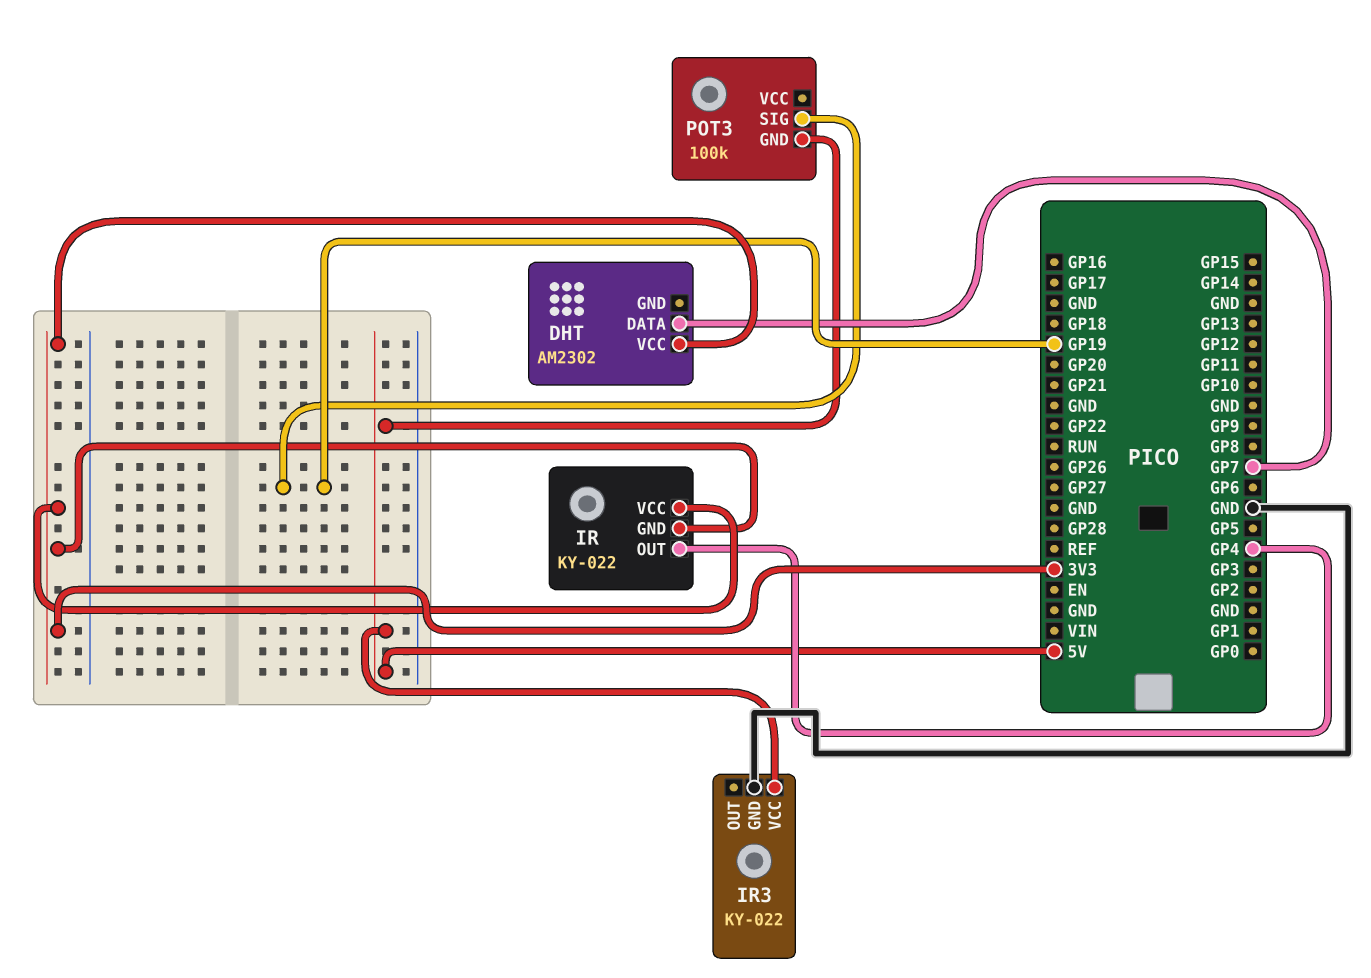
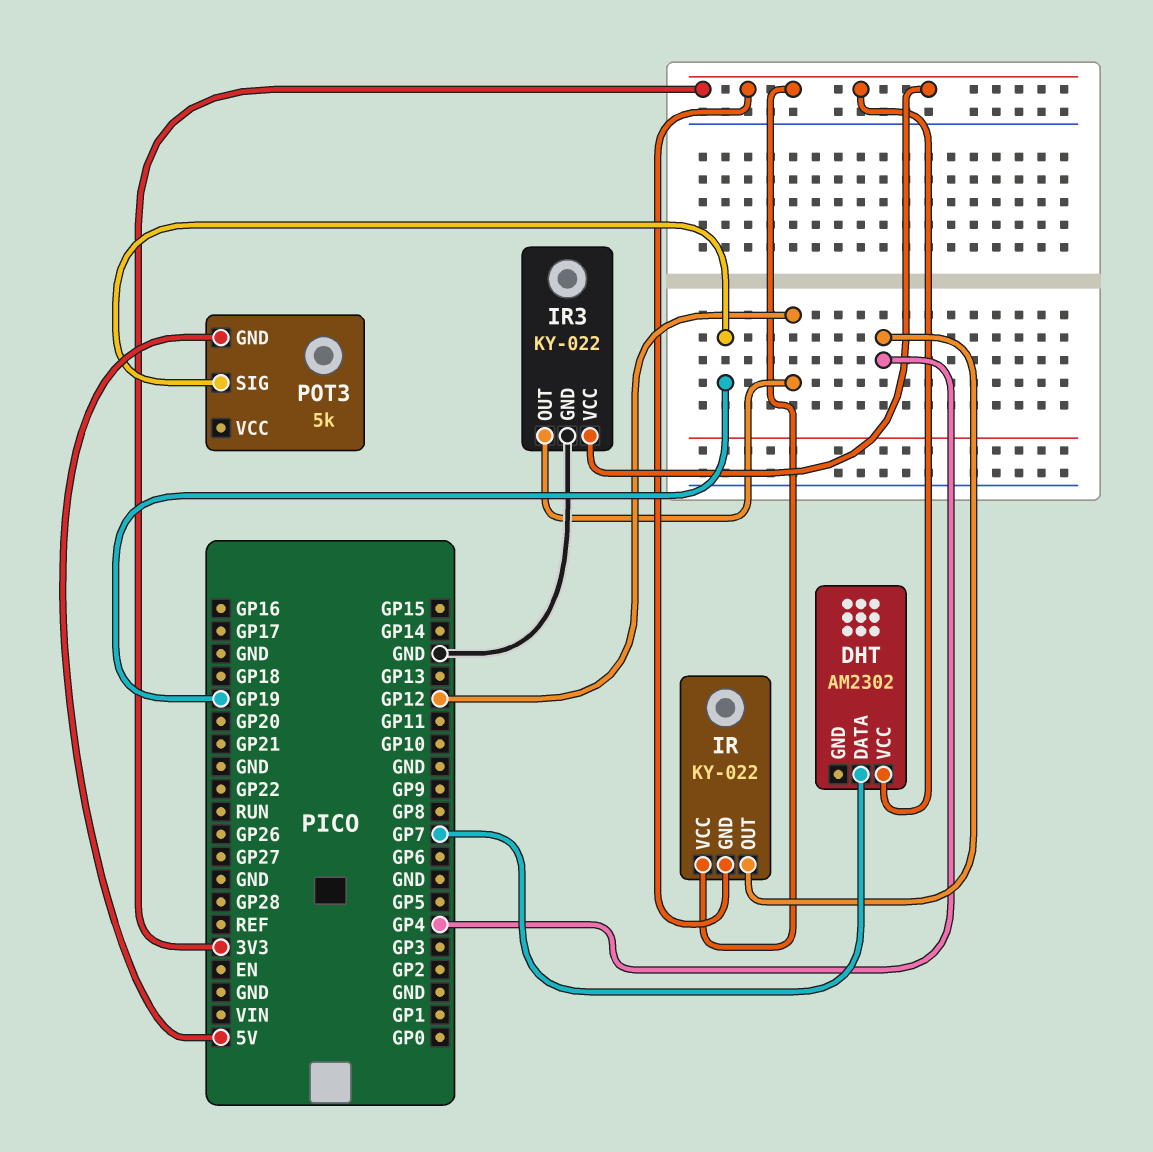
IR3 pin OUT: none -> GP12
IR3 pin VCC: 5V -> 3V3
POT3: 100k -> 5k

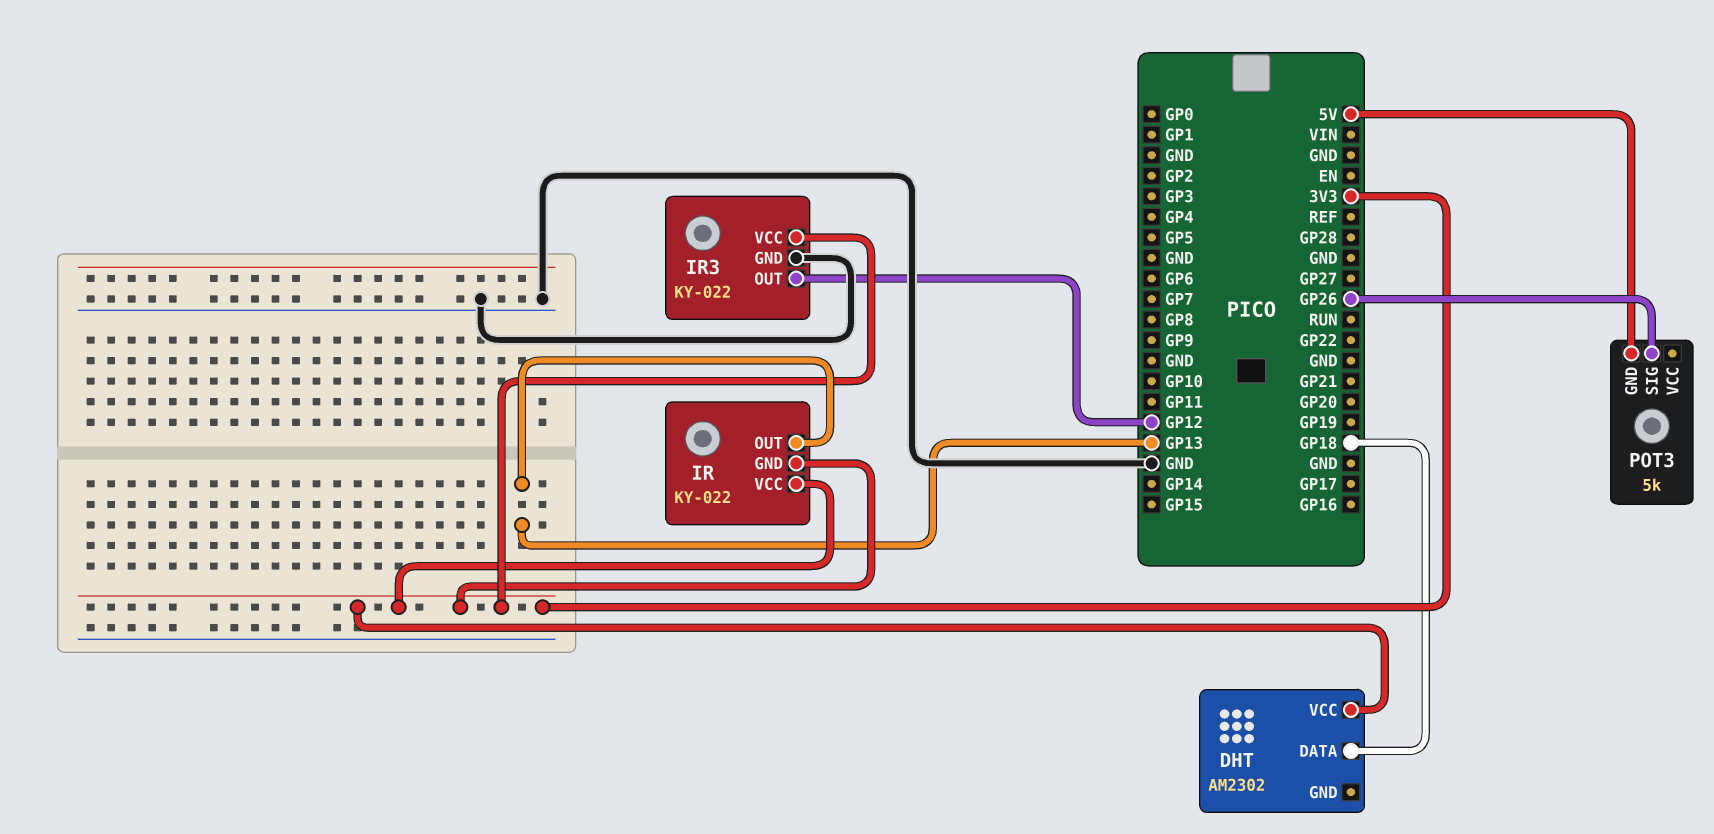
DHT pin DATA: GP7 -> GP18
IR pin OUT: GP4 -> GP13
POT3 pin SIG: GP19 -> GP26

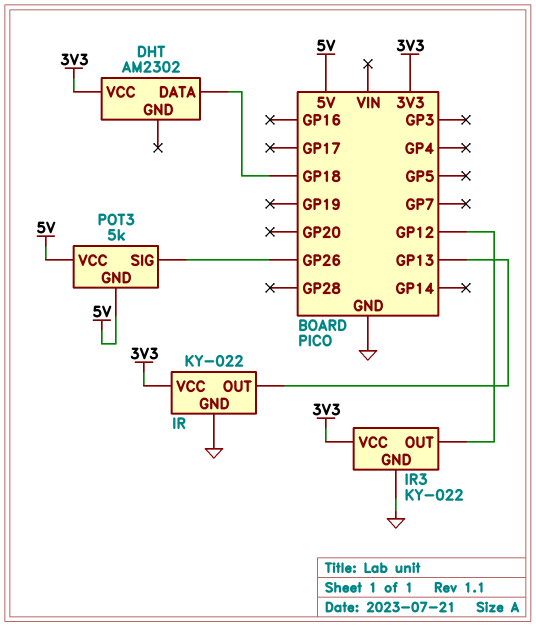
IR pin GND: 3V3 -> GND
POT3 pin VCC: none -> 5V

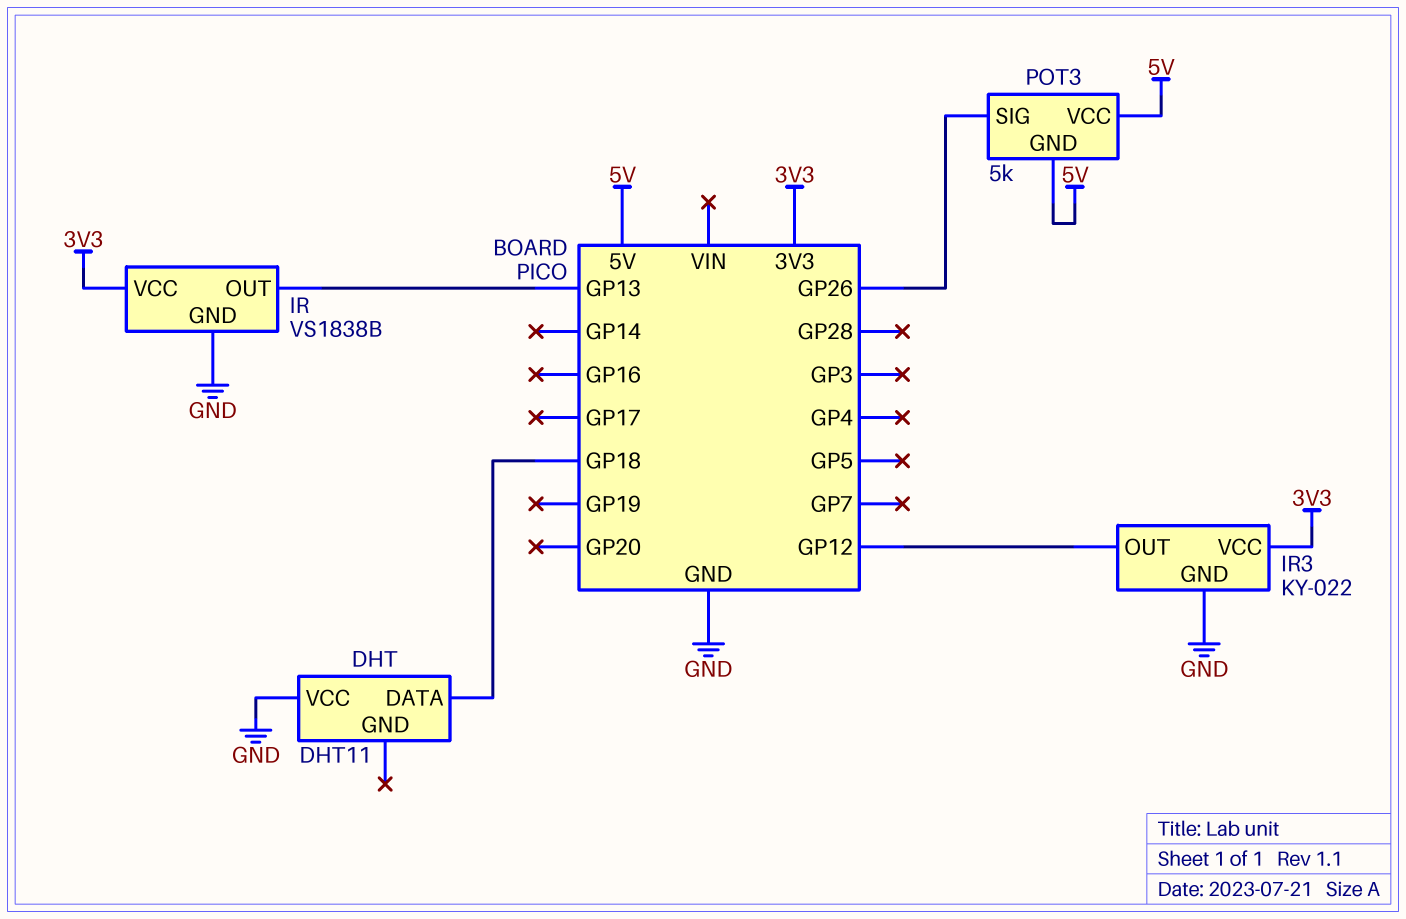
DHT: AM2302 -> DHT11
DHT pin VCC: 3V3 -> GND
IR: KY-022 -> VS1838B

